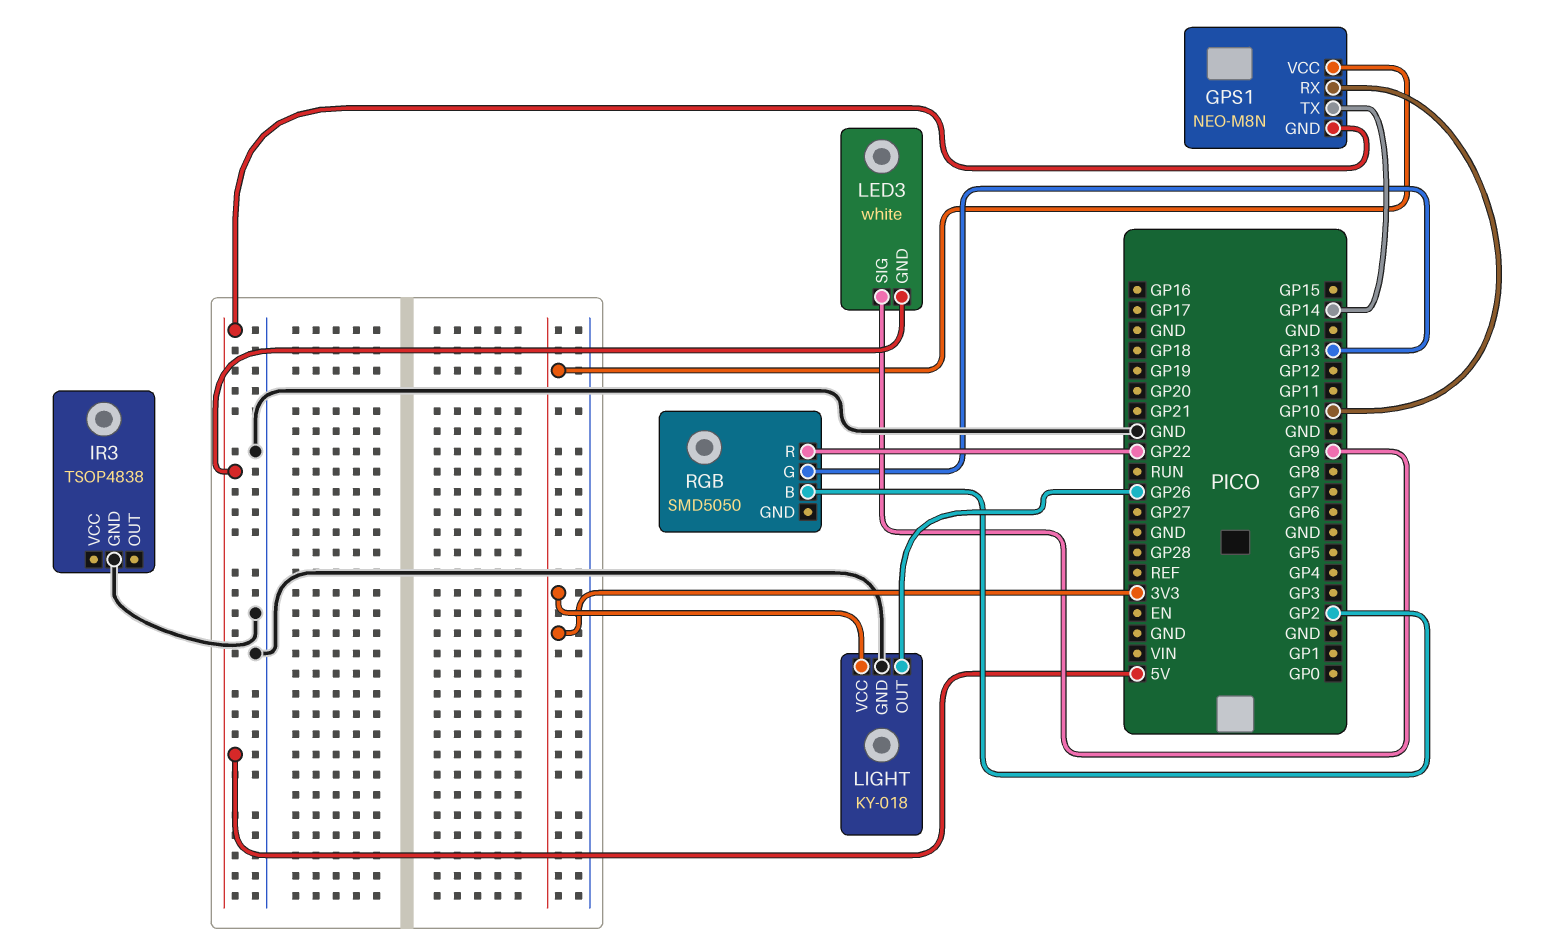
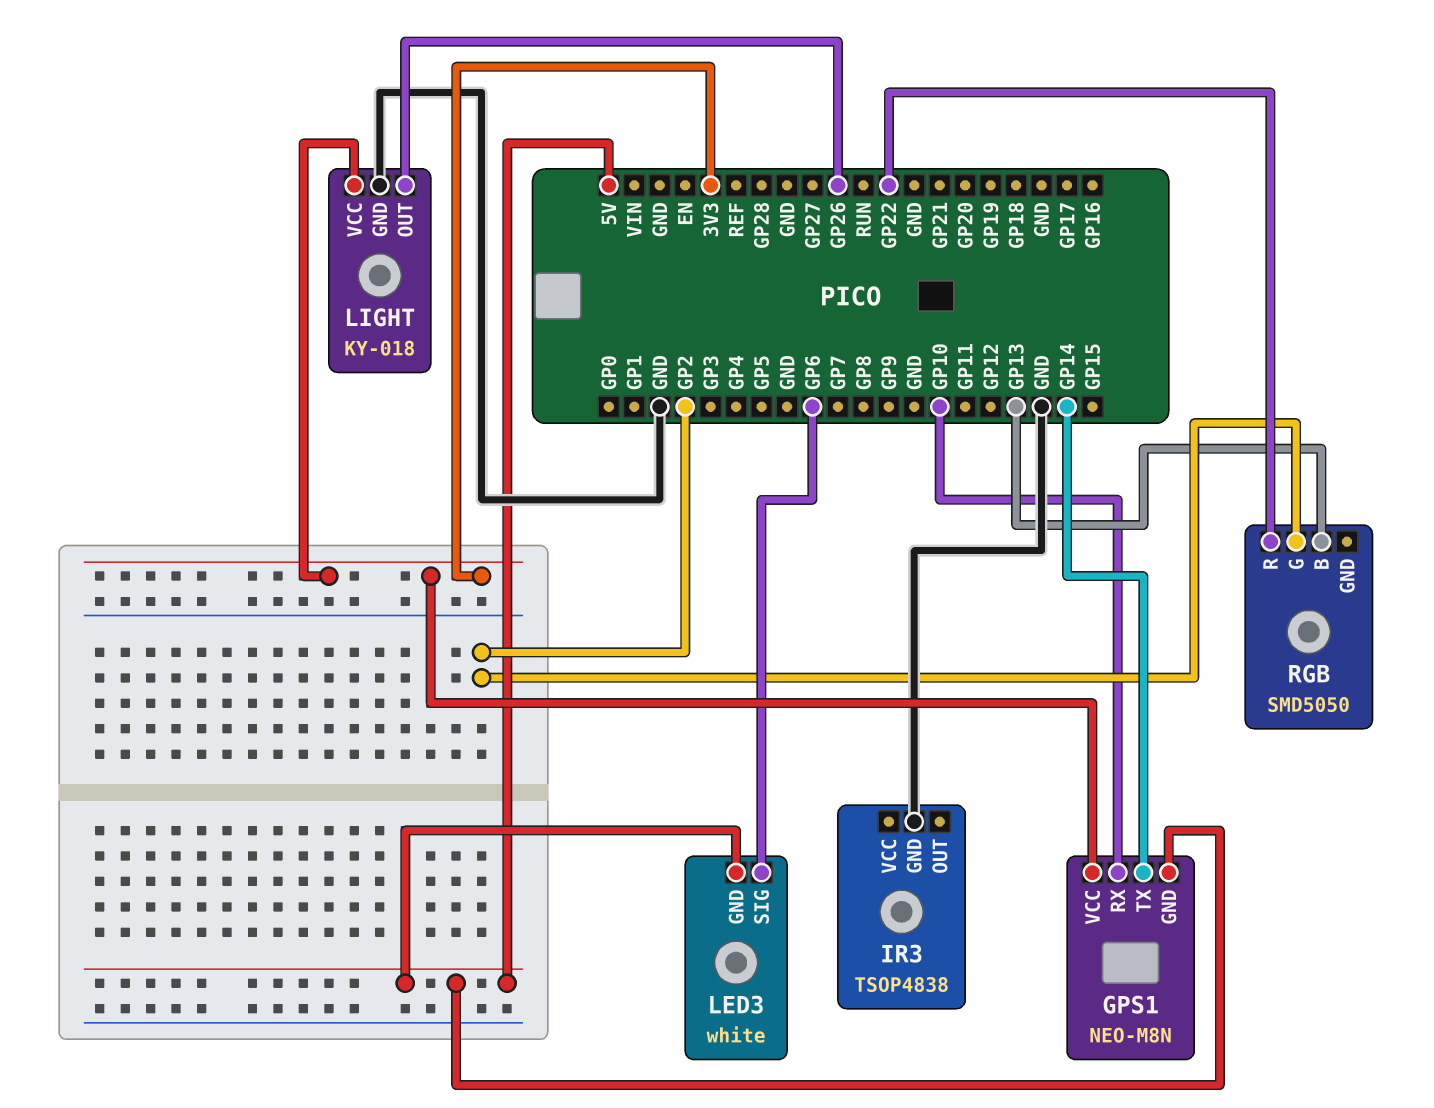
LED3 pin SIG: GP9 -> GP6
RGB pin B: GP2 -> GP13
RGB pin G: GP13 -> GP2

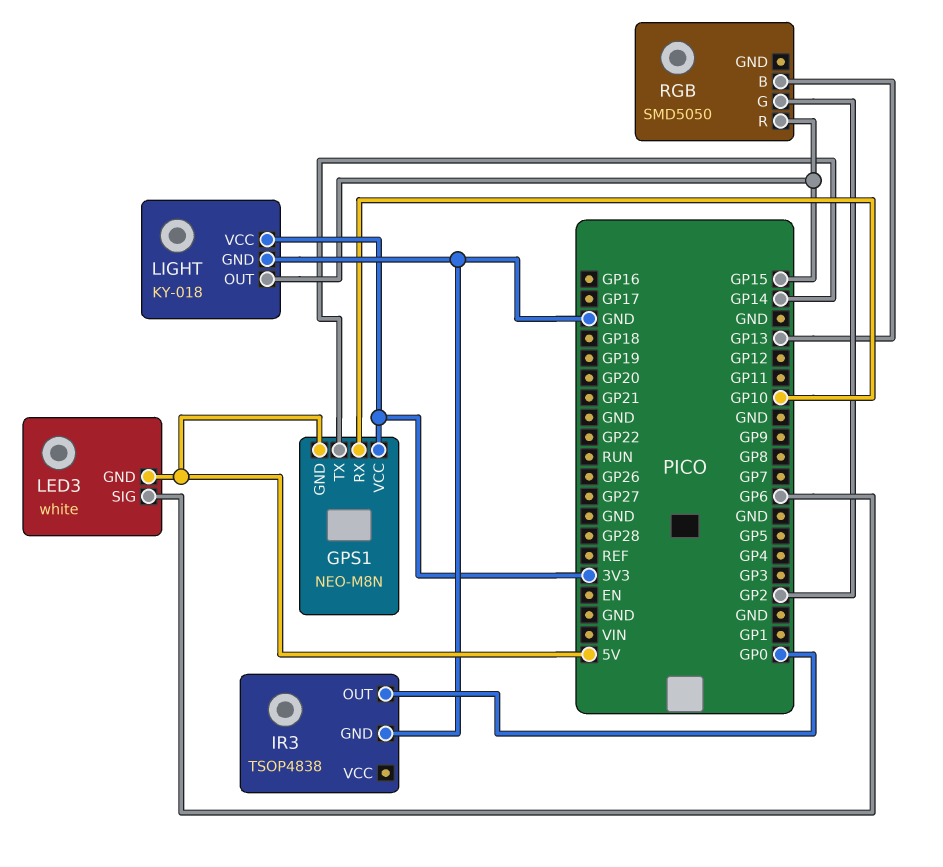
IR3 pin OUT: none -> GP0
LIGHT pin OUT: GP26 -> GP15
RGB pin R: GP22 -> GP15

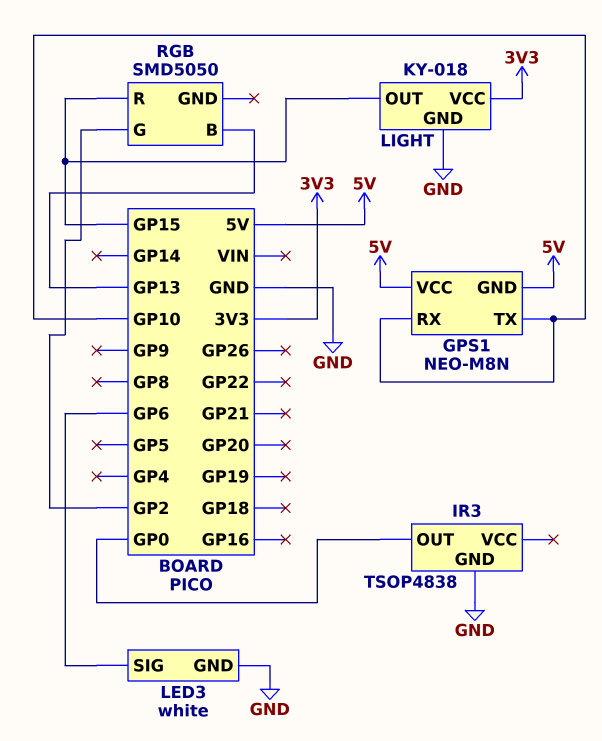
GPS1 pin TX: GP14 -> GP10
GPS1 pin VCC: 3V3 -> 5V
LED3 pin GND: 5V -> GND

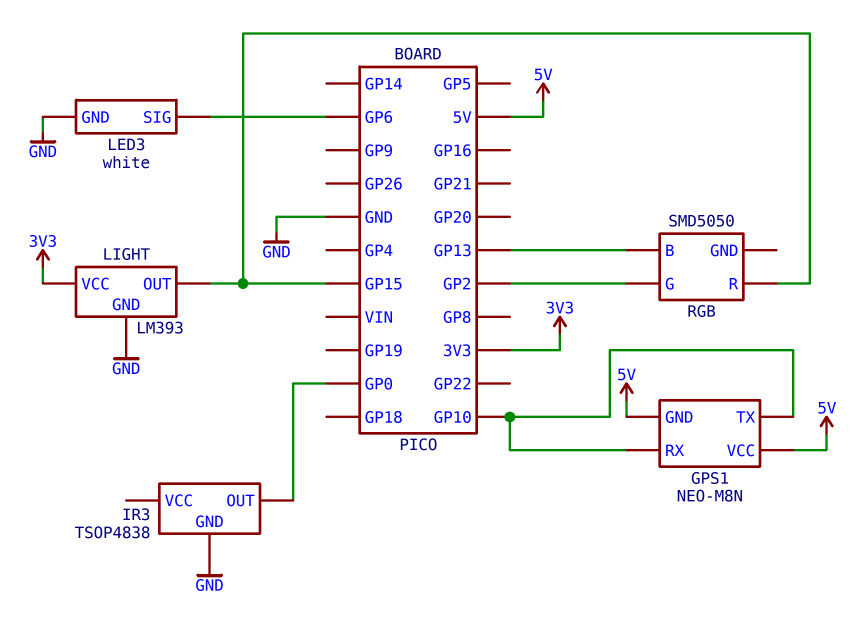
LIGHT: KY-018 -> LM393

